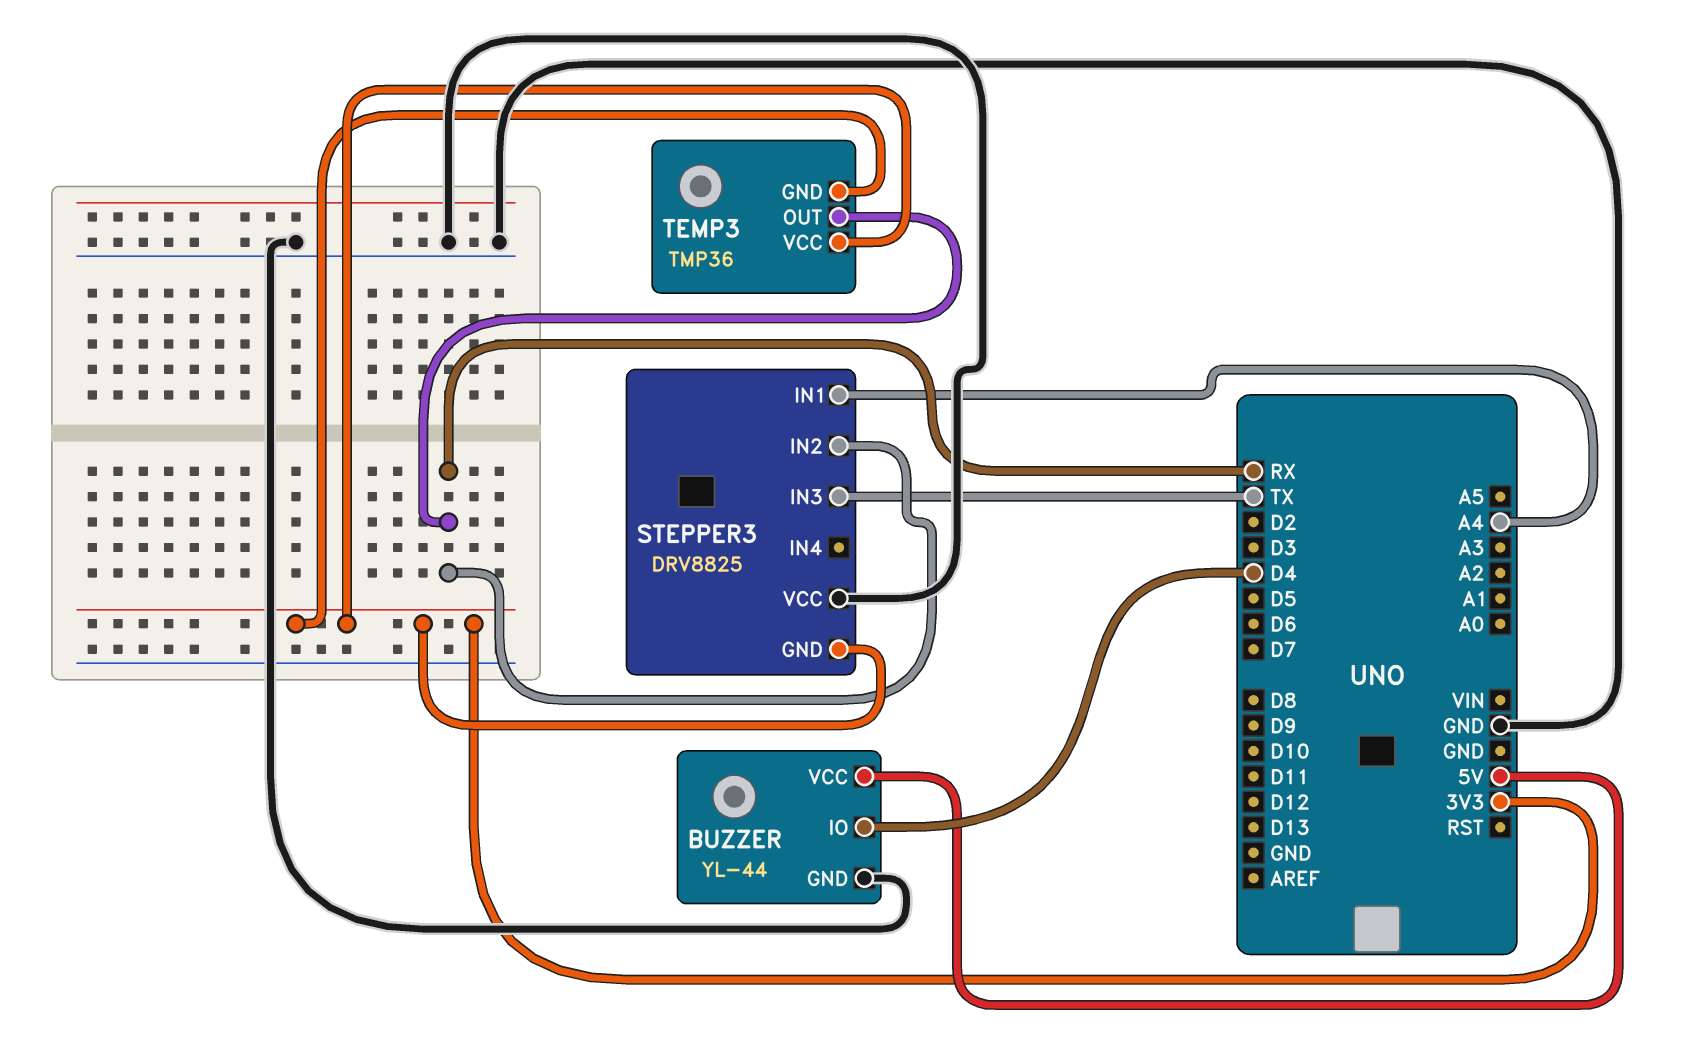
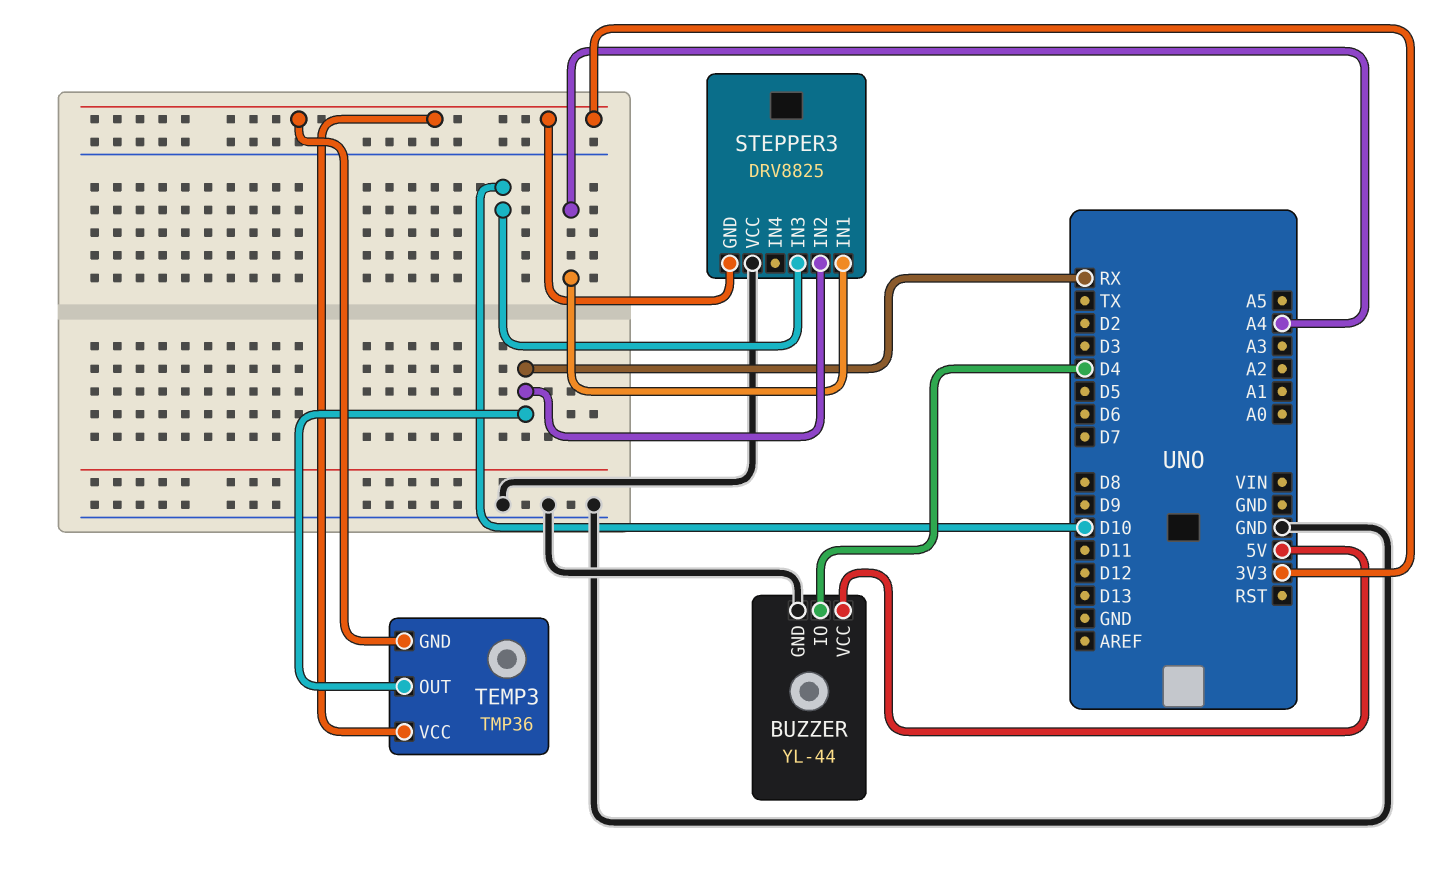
STEPPER3 pin IN3: TX -> D10

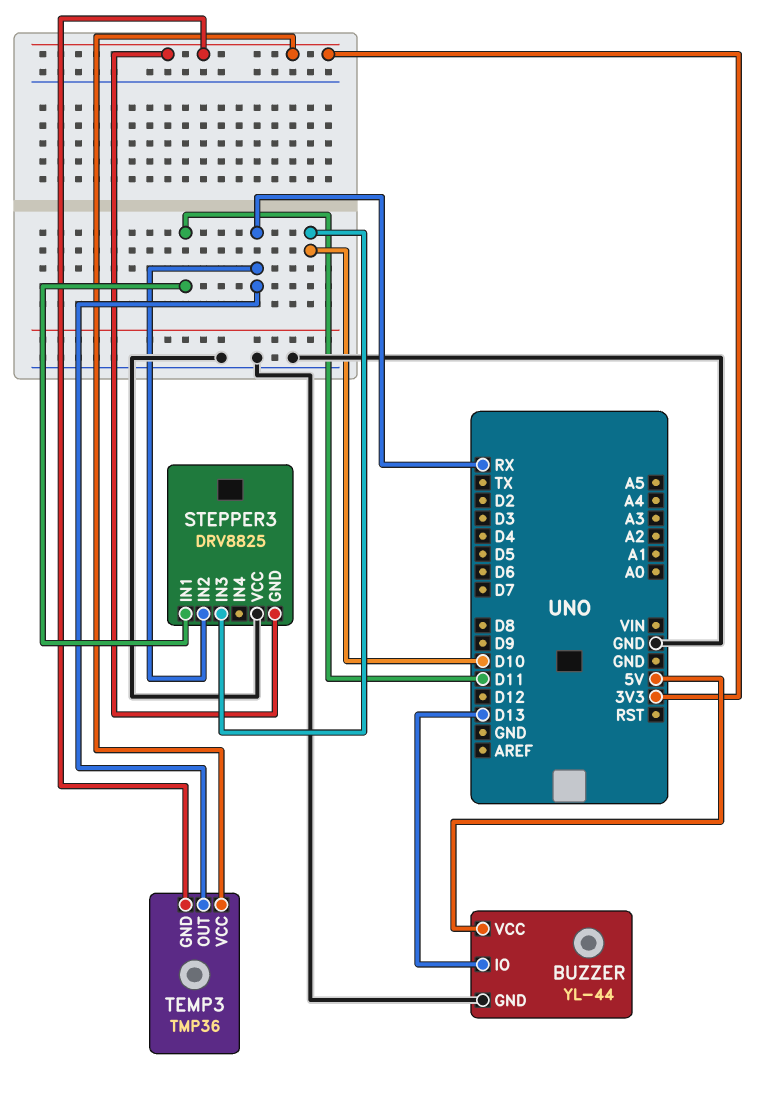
BUZZER pin IO: D4 -> D13
STEPPER3 pin IN1: A4 -> D11

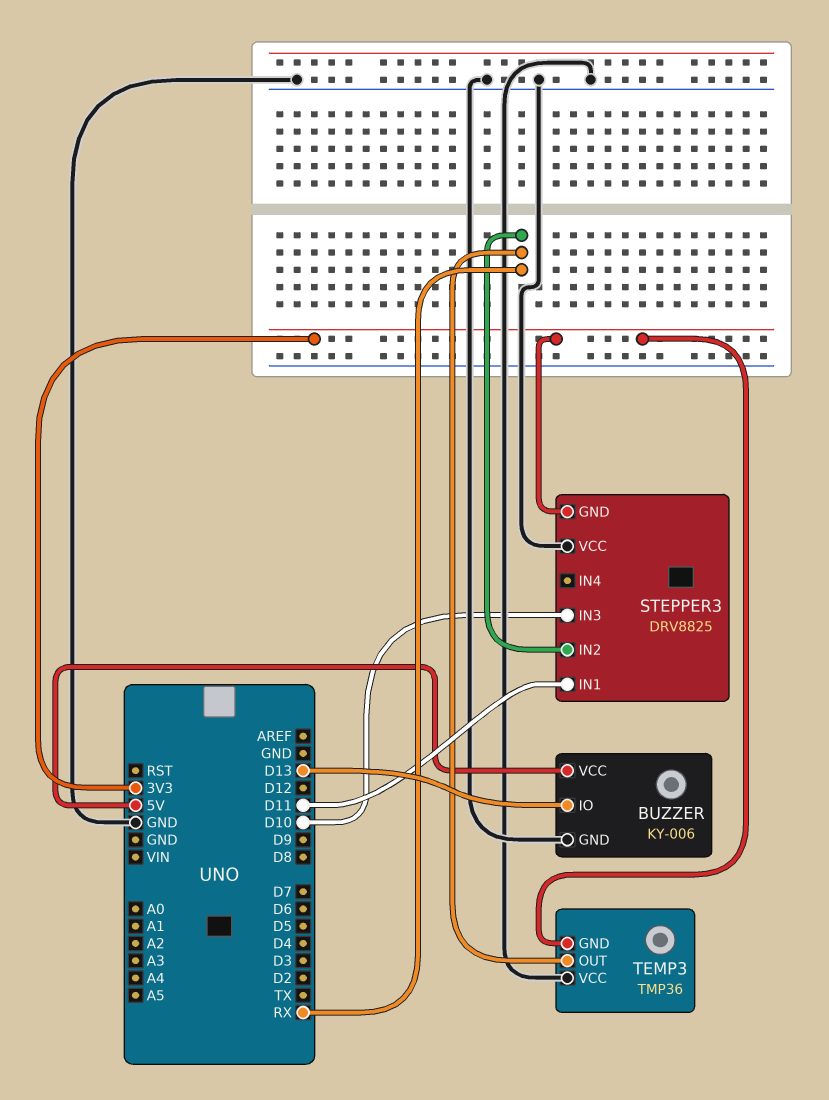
BUZZER: YL-44 -> KY-006
TEMP3 pin VCC: 3V3 -> GND

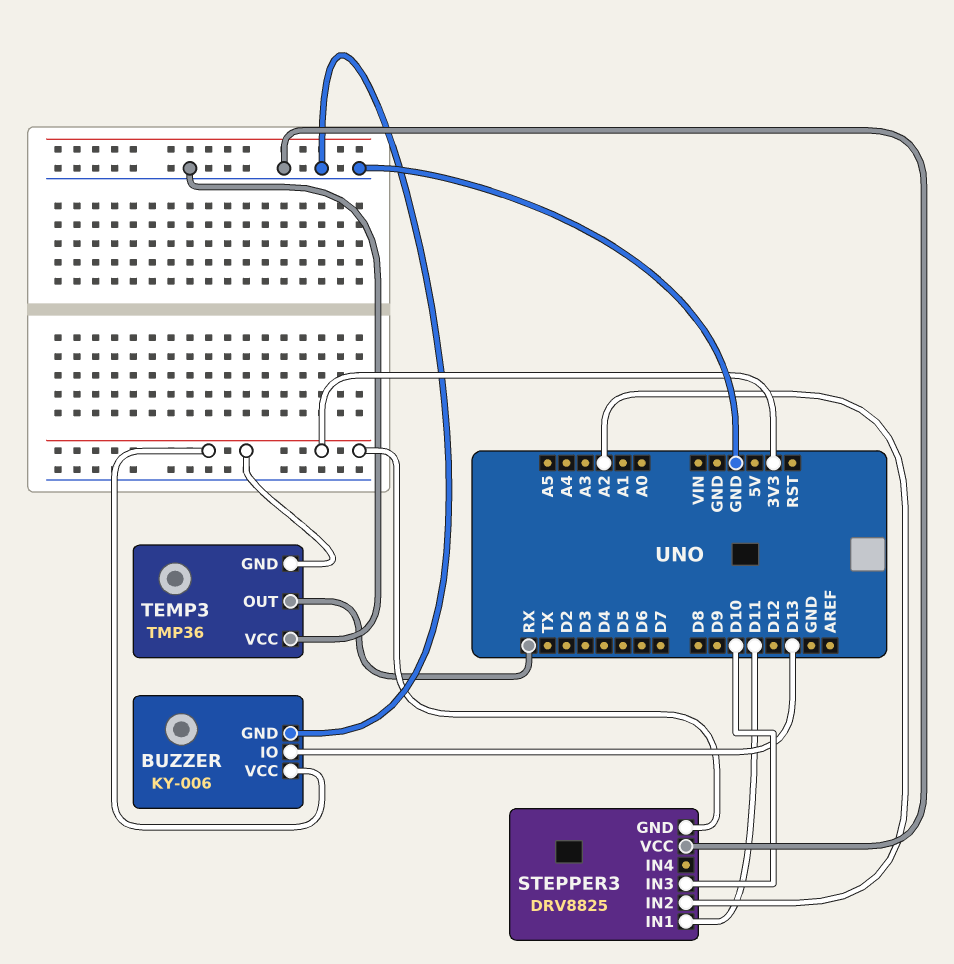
BUZZER pin VCC: 5V -> 3V3
STEPPER3 pin IN2: RX -> A2

